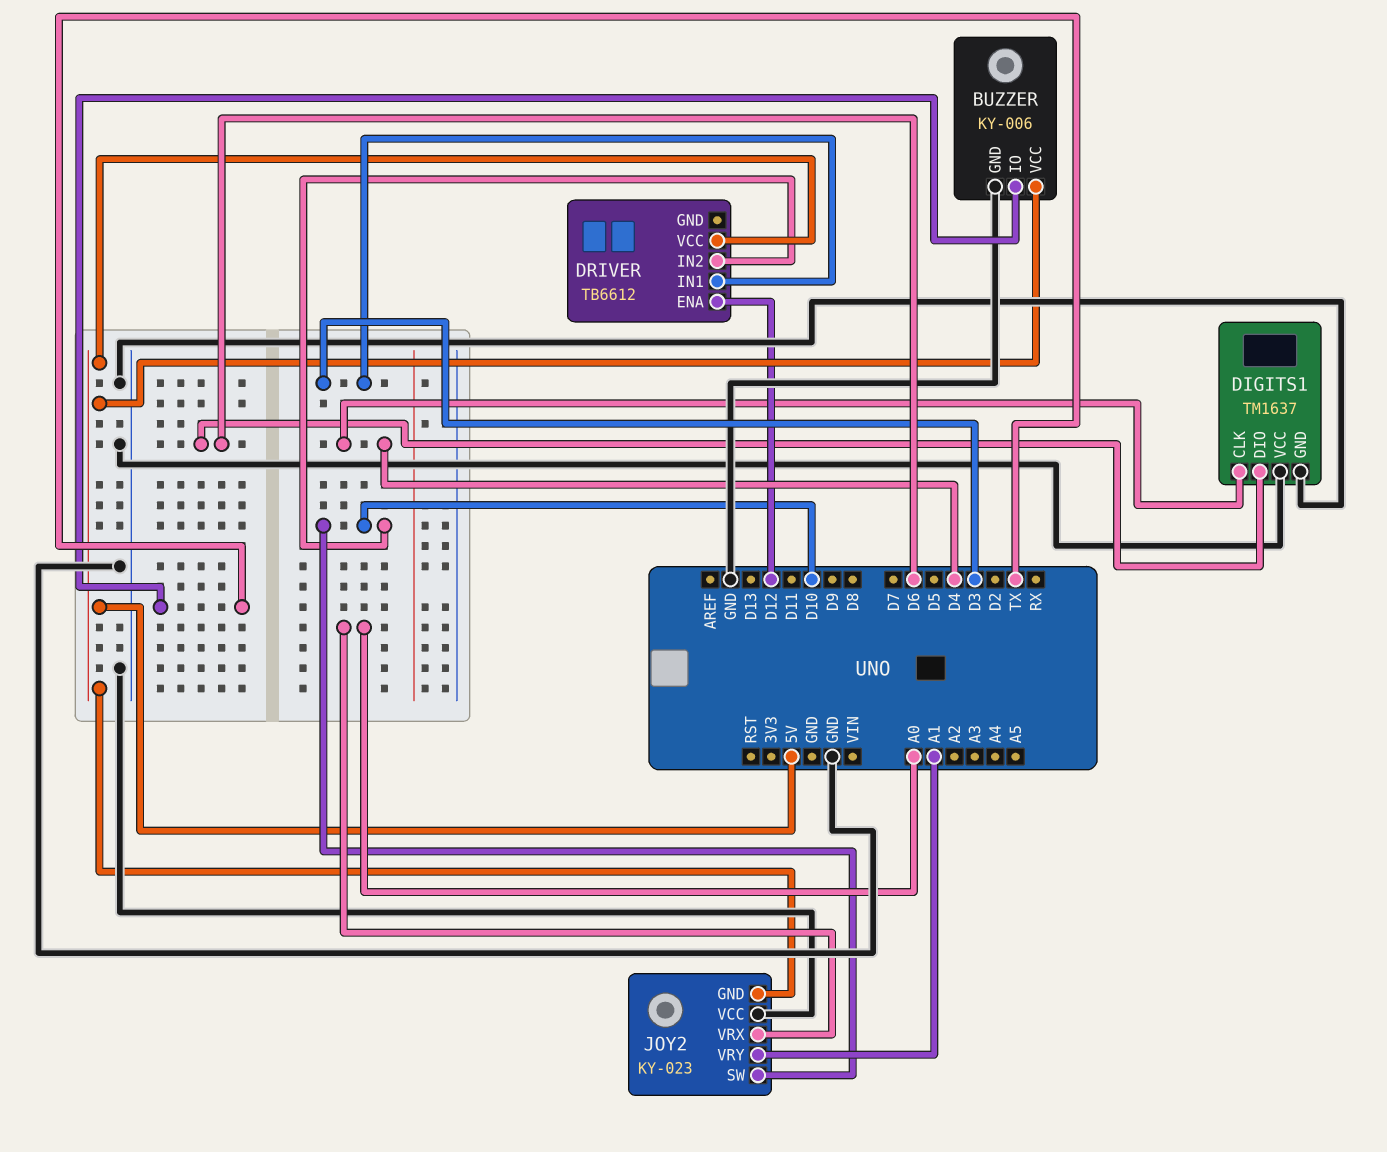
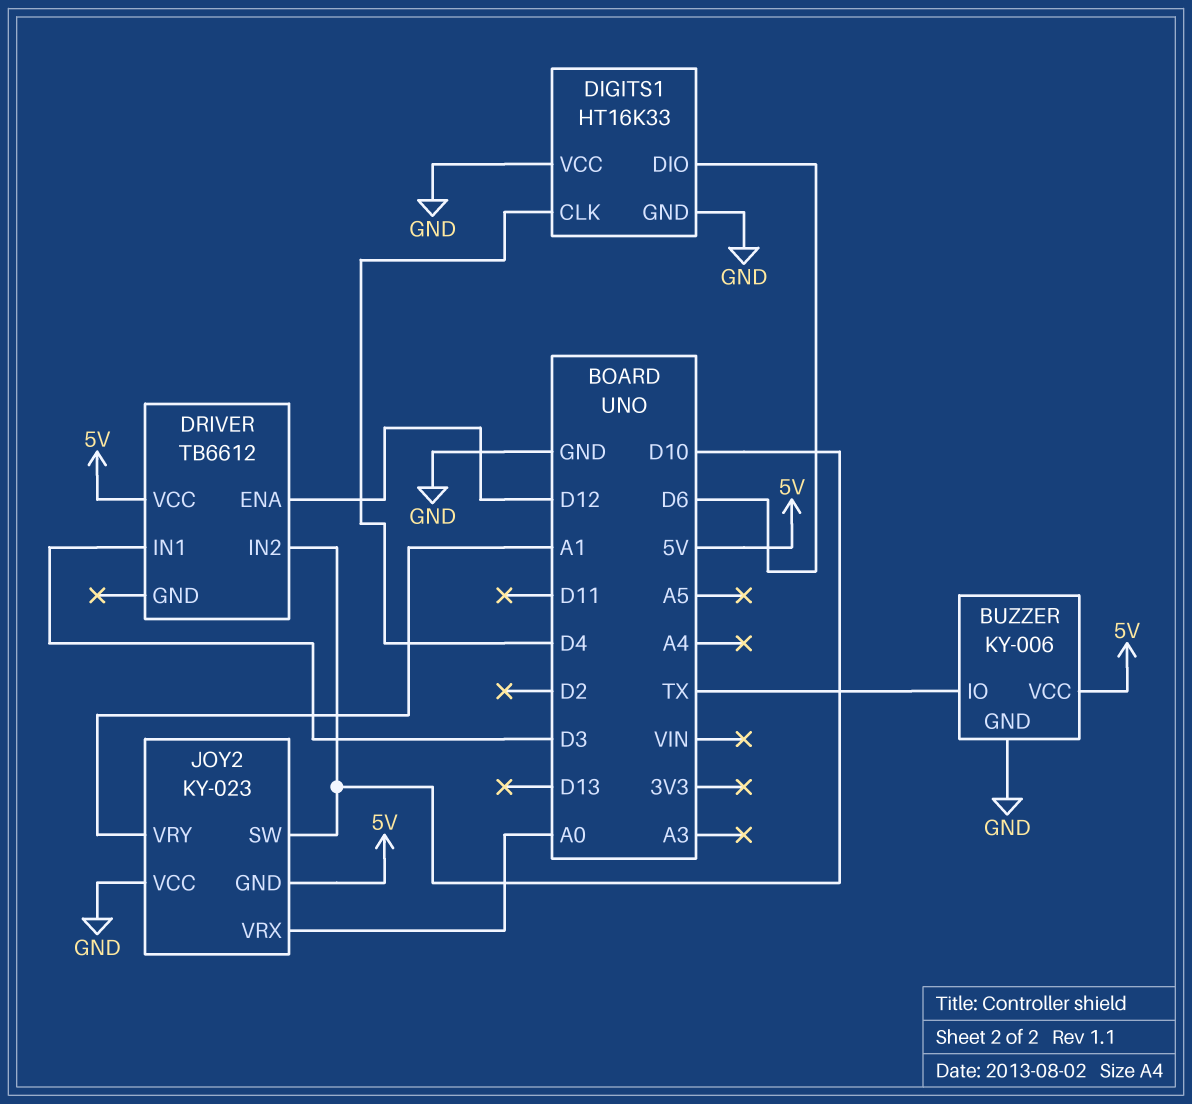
DIGITS1: TM1637 -> HT16K33

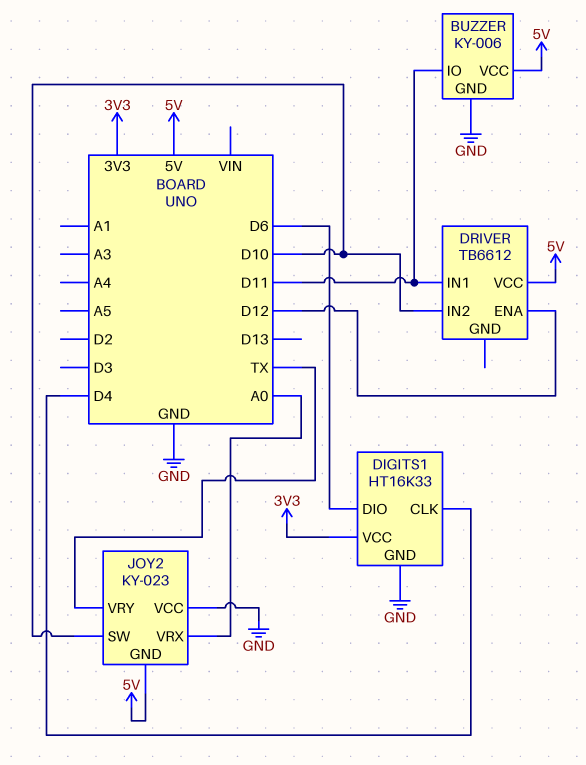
BUZZER pin IO: TX -> D11
DIGITS1 pin VCC: GND -> 3V3
DRIVER pin IN1: D3 -> D11
JOY2 pin VRY: A1 -> TX

